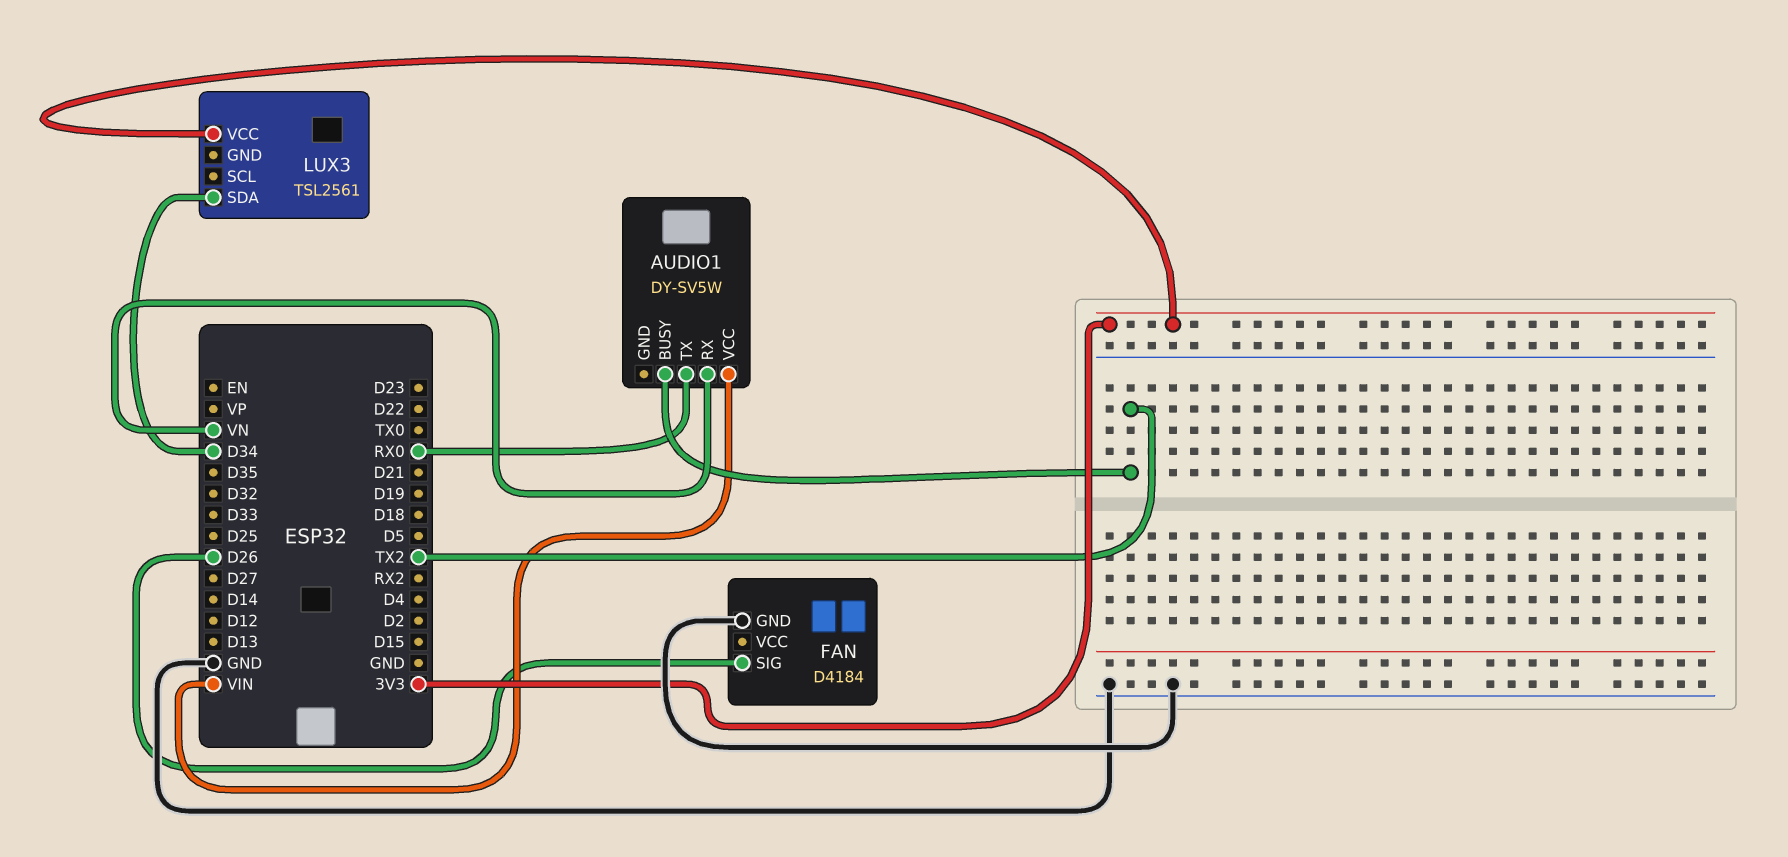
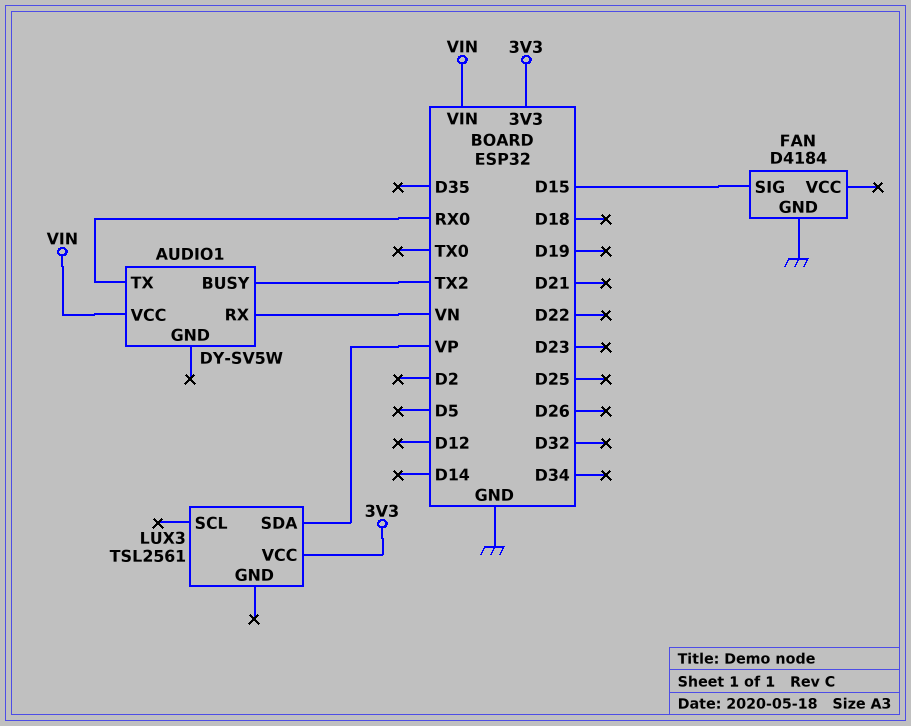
FAN pin SIG: D26 -> D15
LUX3 pin SDA: D34 -> VP

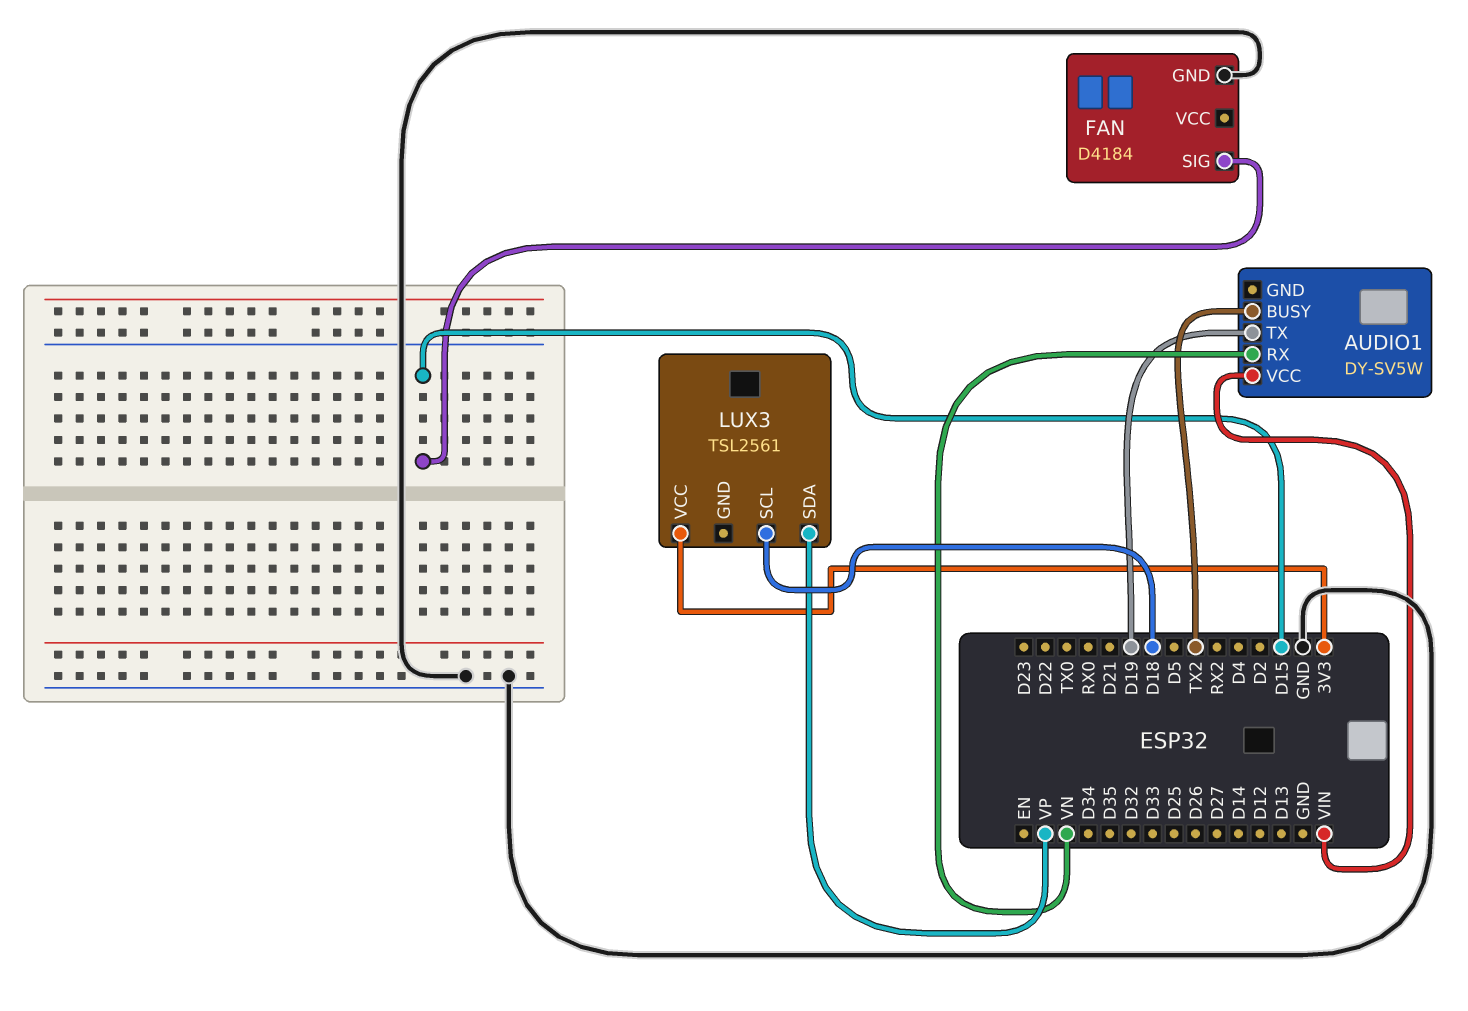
AUDIO1 pin TX: RX0 -> D19
LUX3 pin SCL: none -> D18

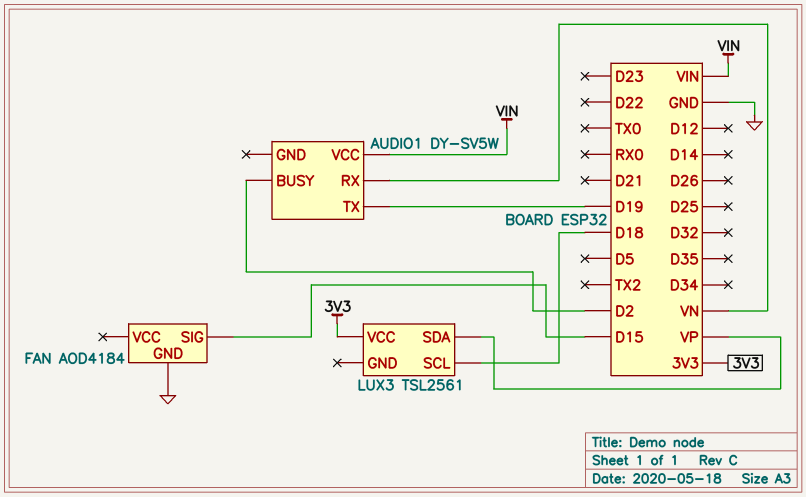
AUDIO1 pin BUSY: TX2 -> D2
FAN: D4184 -> AOD4184

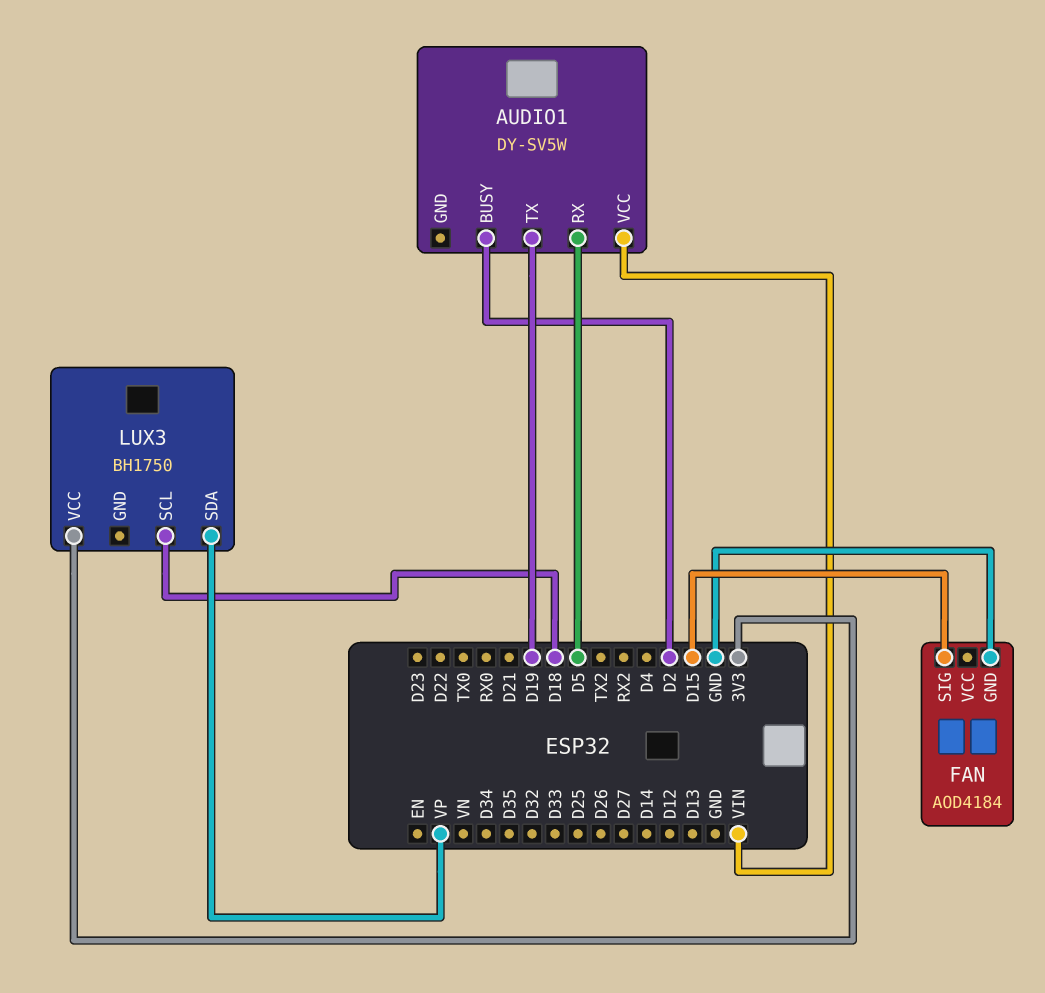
AUDIO1 pin RX: VN -> D5
LUX3: TSL2561 -> BH1750

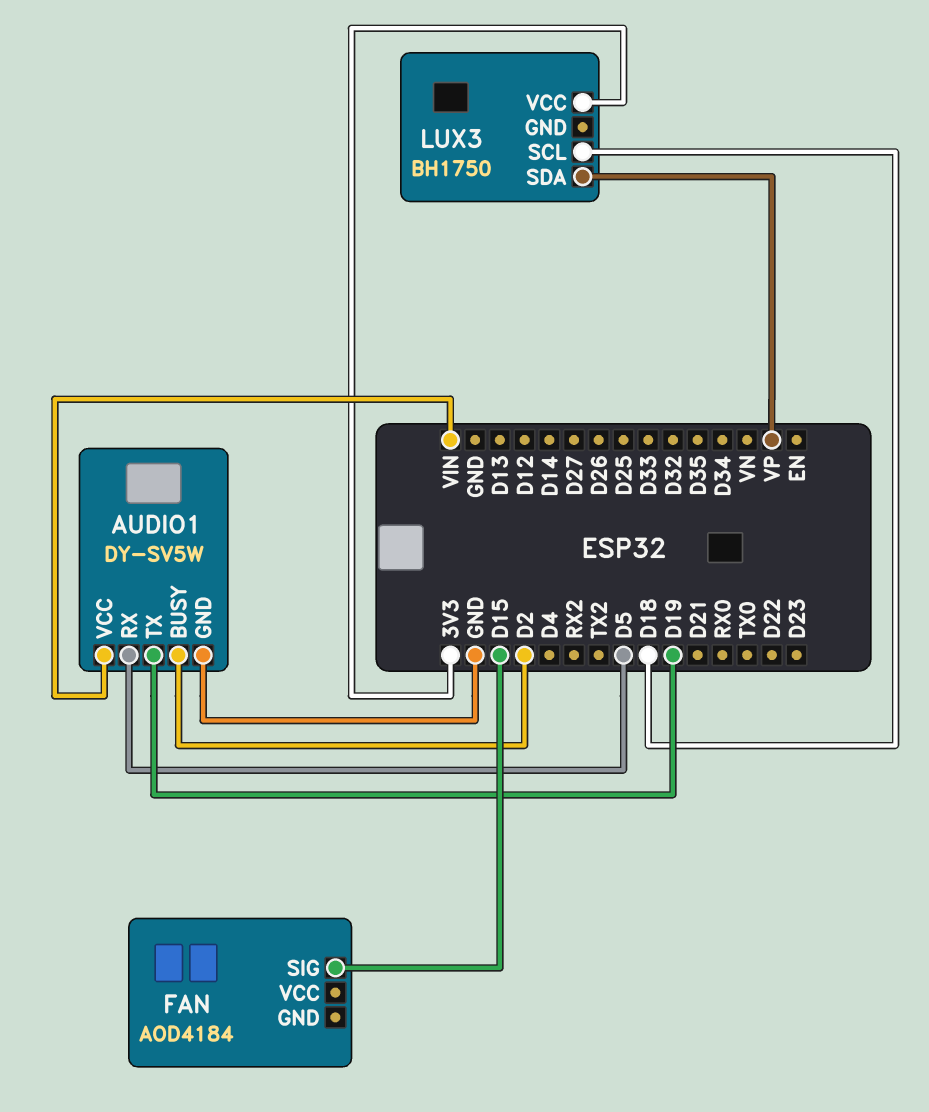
AUDIO1 pin GND: none -> GND
FAN pin GND: GND -> none

